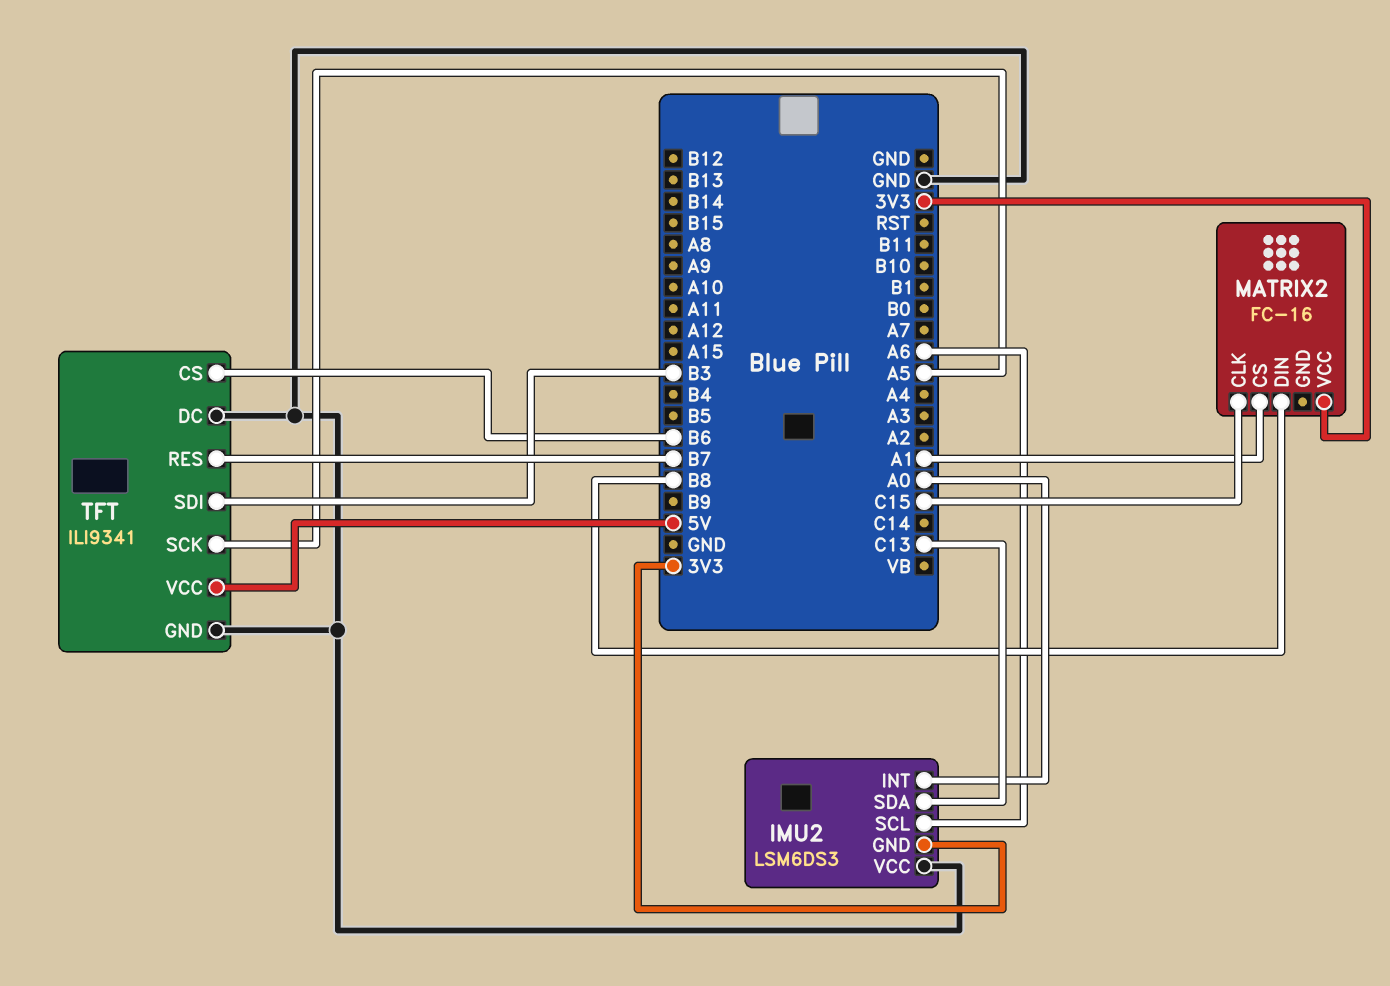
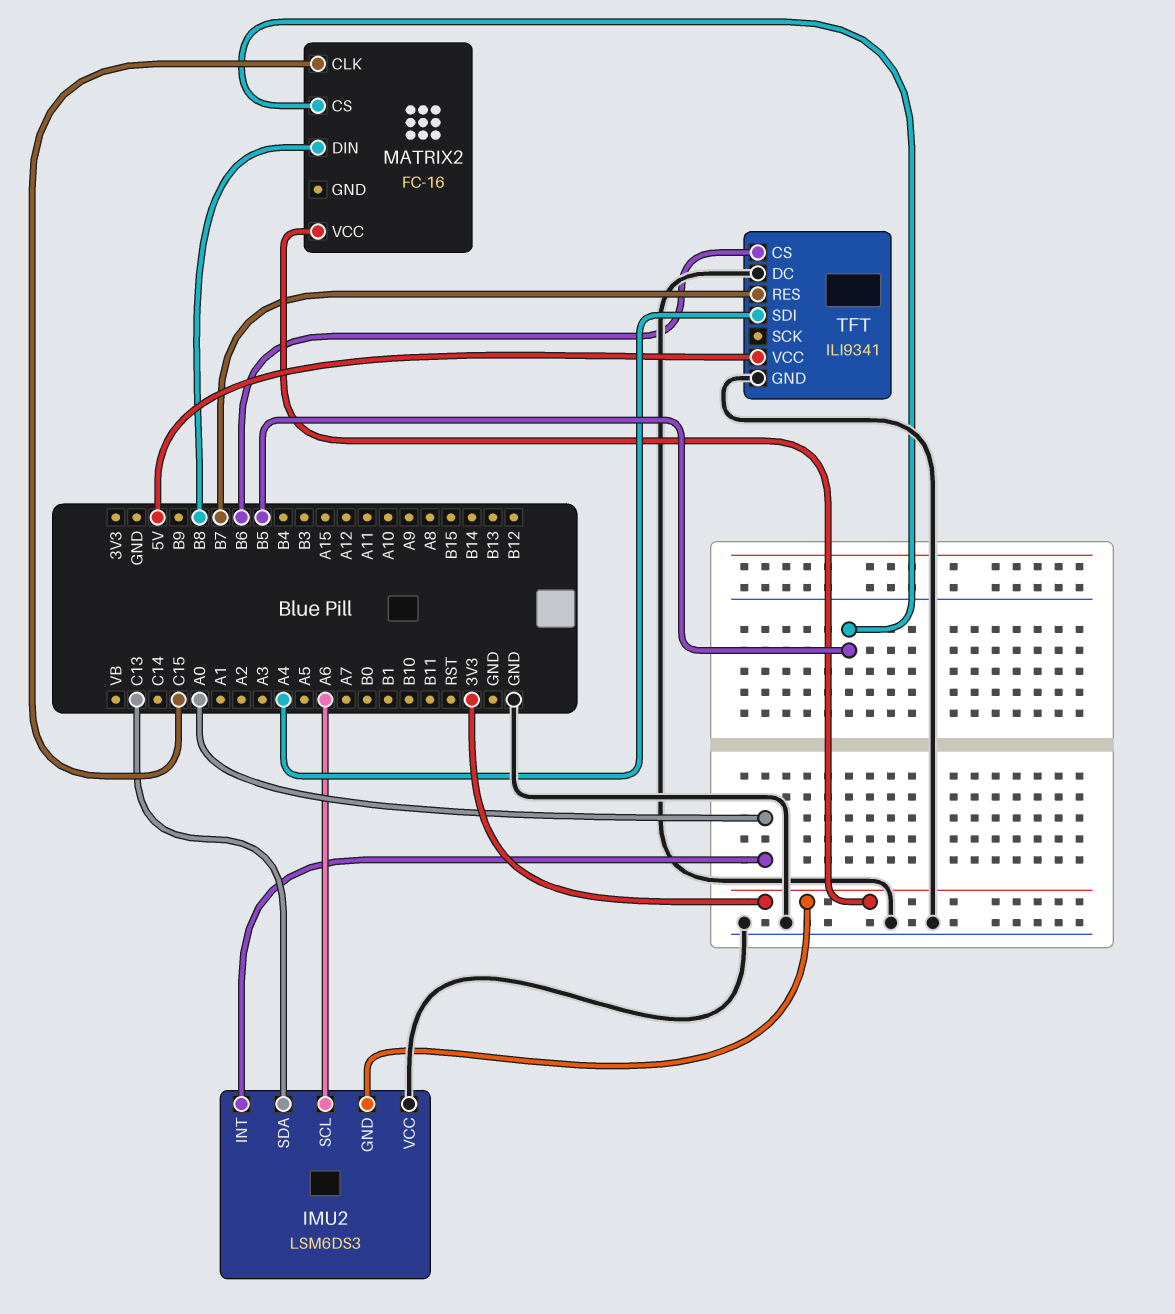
MATRIX2 pin CS: A1 -> B5
TFT pin SCK: A5 -> none
TFT pin SDI: B3 -> A4

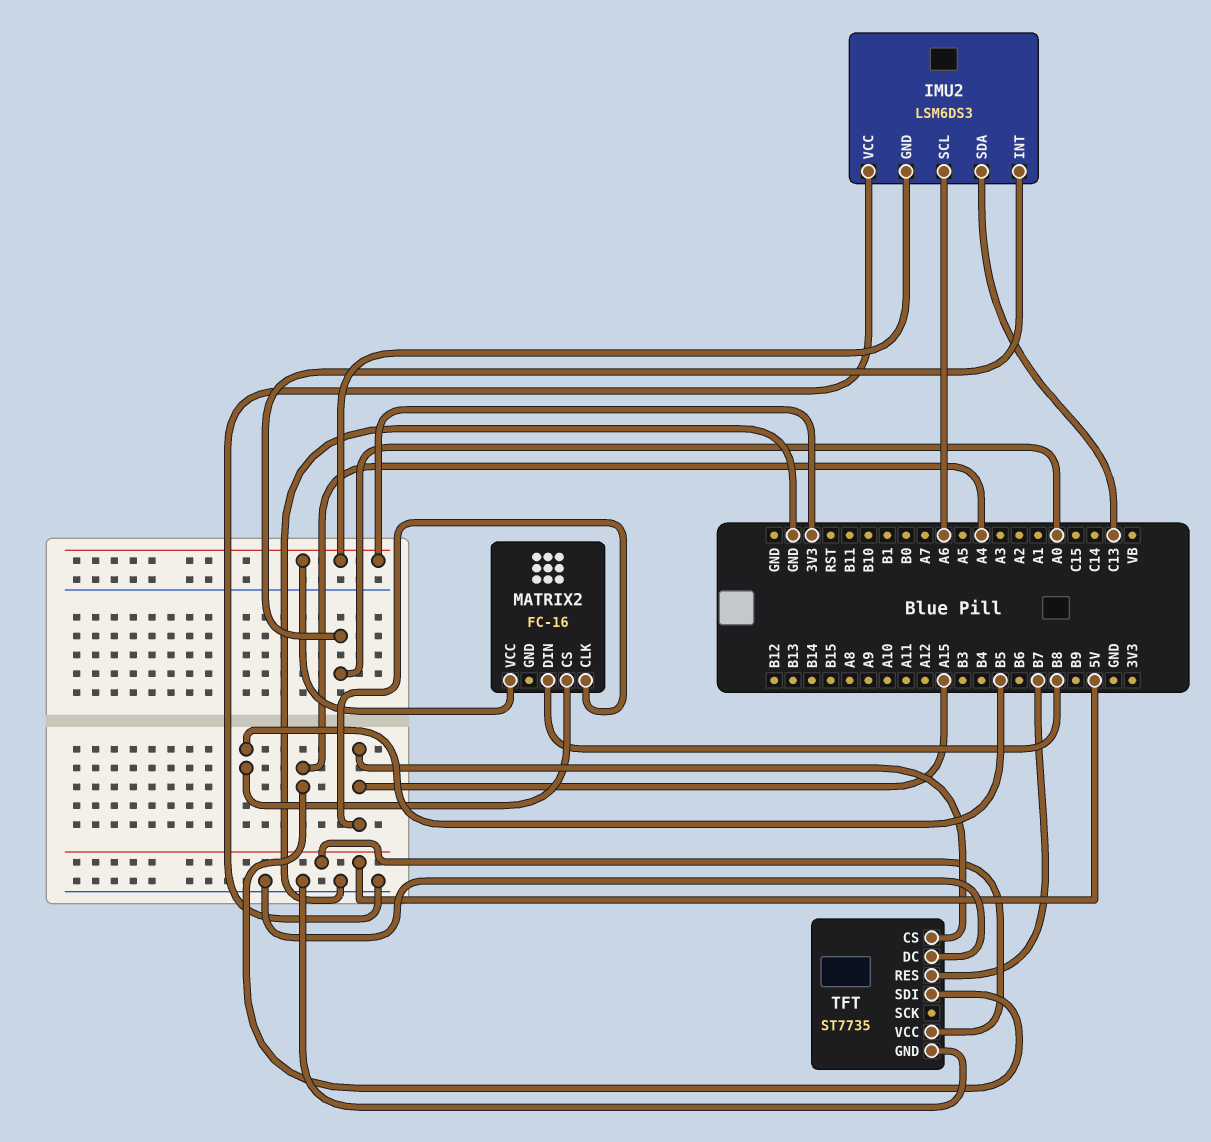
MATRIX2 pin CLK: C15 -> A15
TFT: ILI9341 -> ST7735
TFT pin CS: B6 -> A15

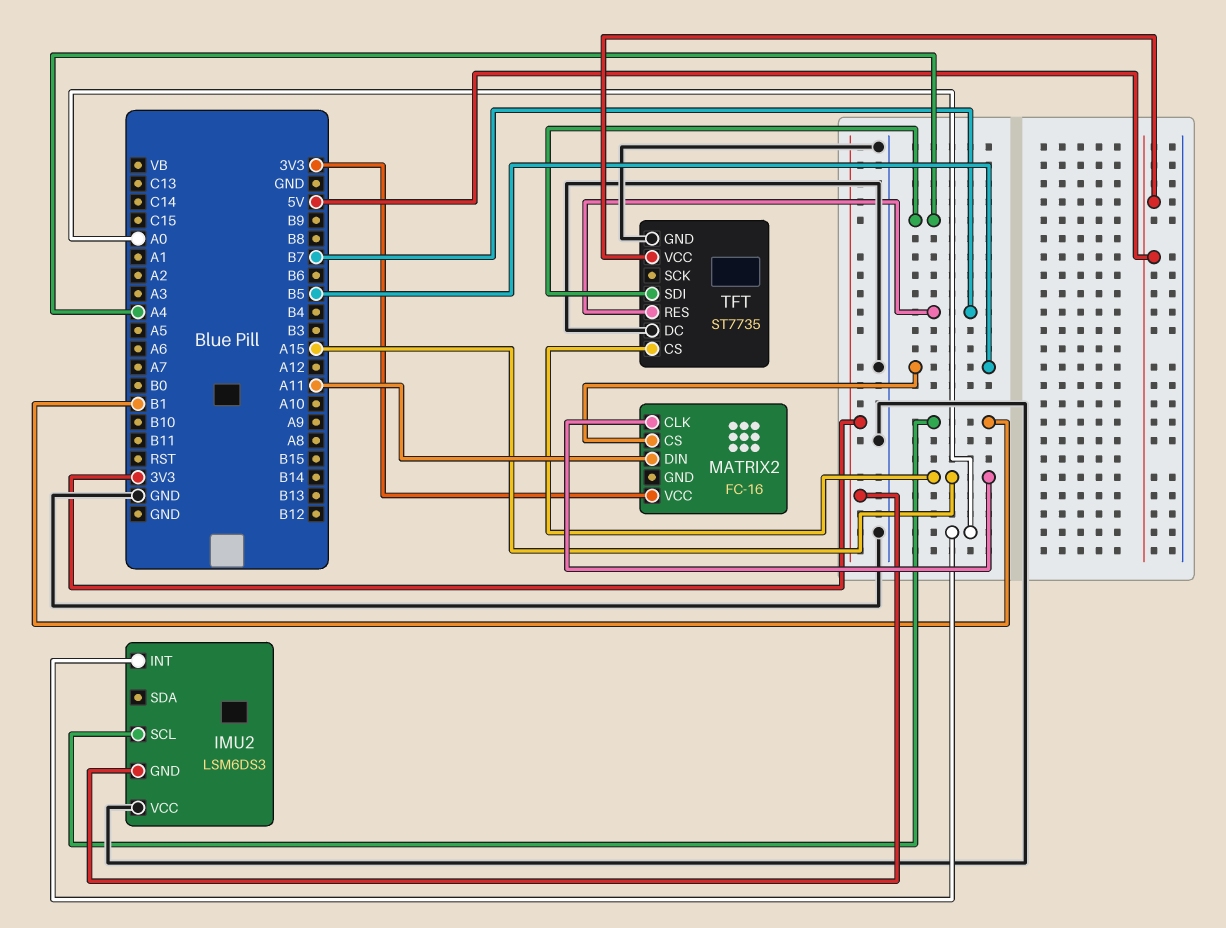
IMU2 pin SCL: A6 -> B1
IMU2 pin SDA: C13 -> none
MATRIX2 pin DIN: B8 -> A11

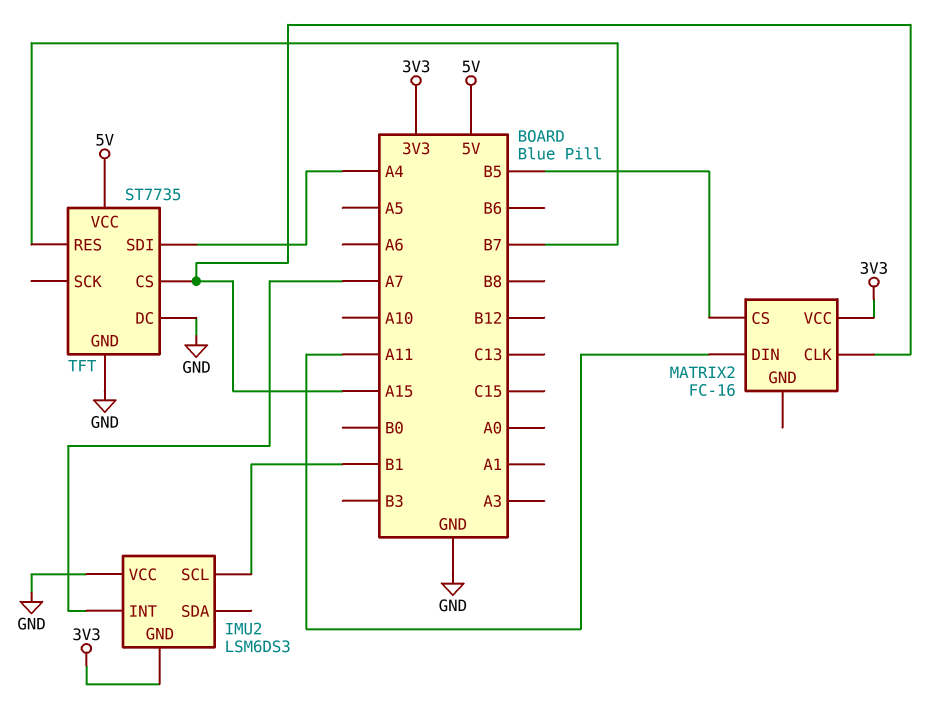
IMU2 pin INT: A0 -> A7

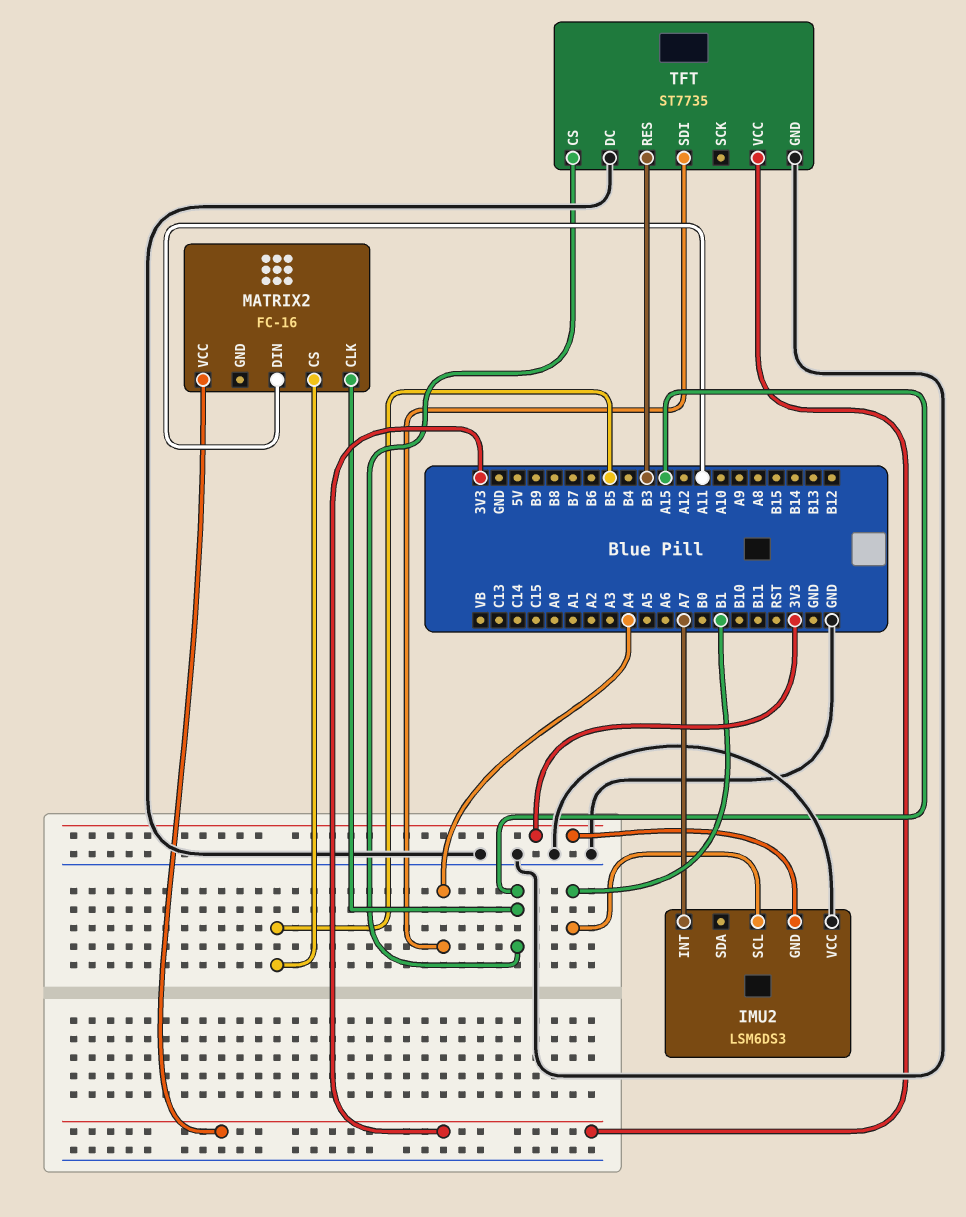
TFT pin RES: B7 -> B3
TFT pin VCC: 5V -> 3V3

